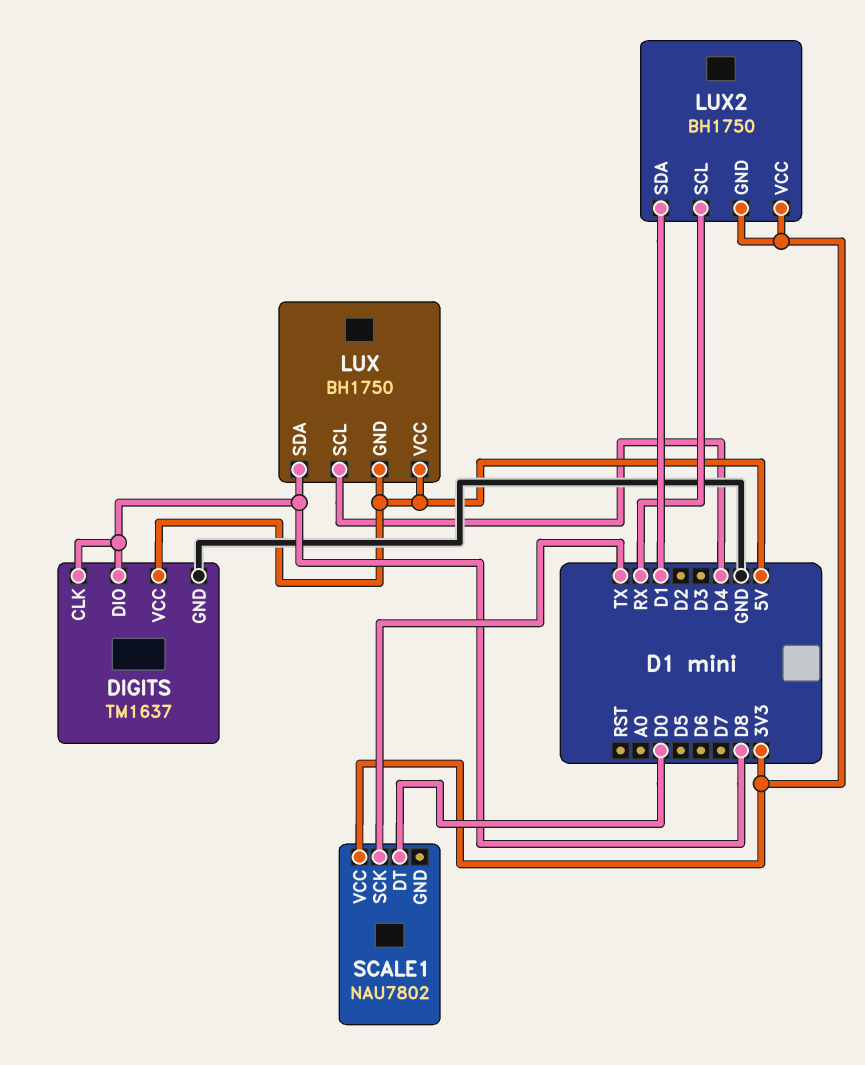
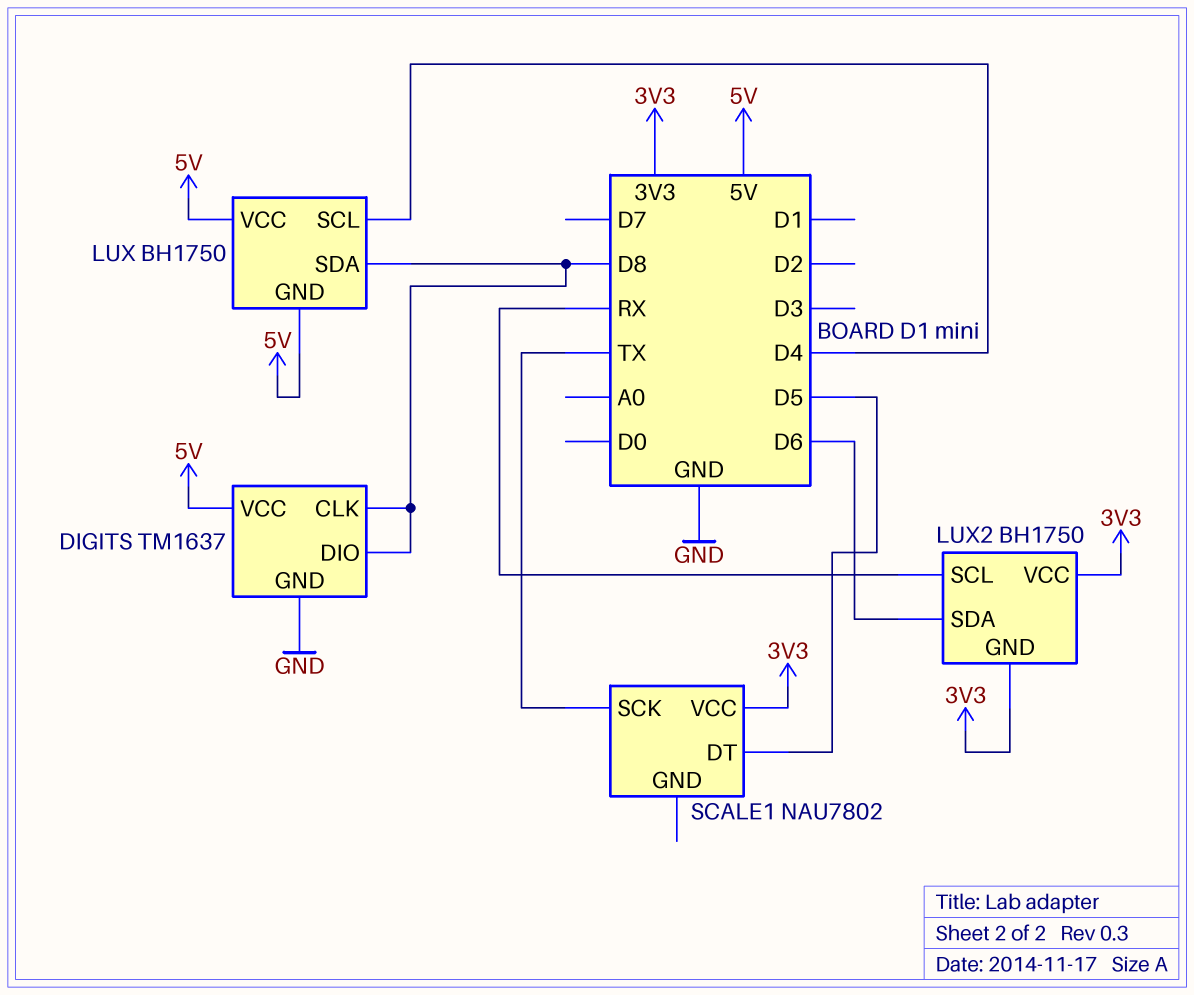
LUX2 pin SDA: D1 -> D6
SCALE1 pin DT: D0 -> D5

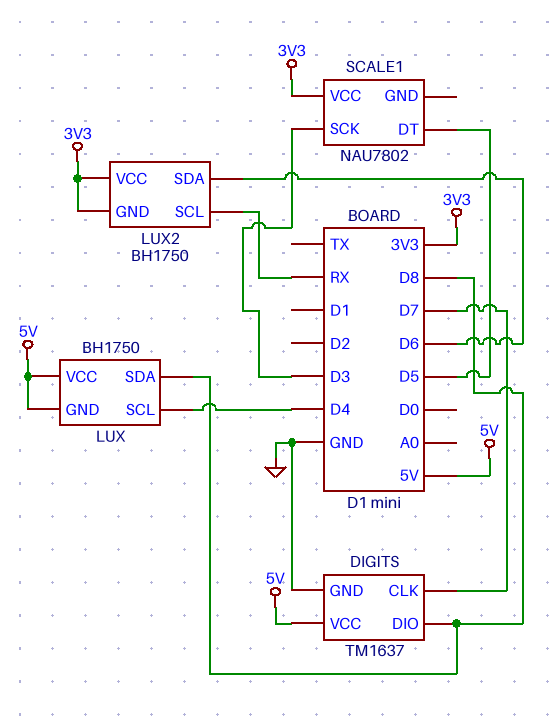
DIGITS pin CLK: D8 -> D7
SCALE1 pin SCK: TX -> D3

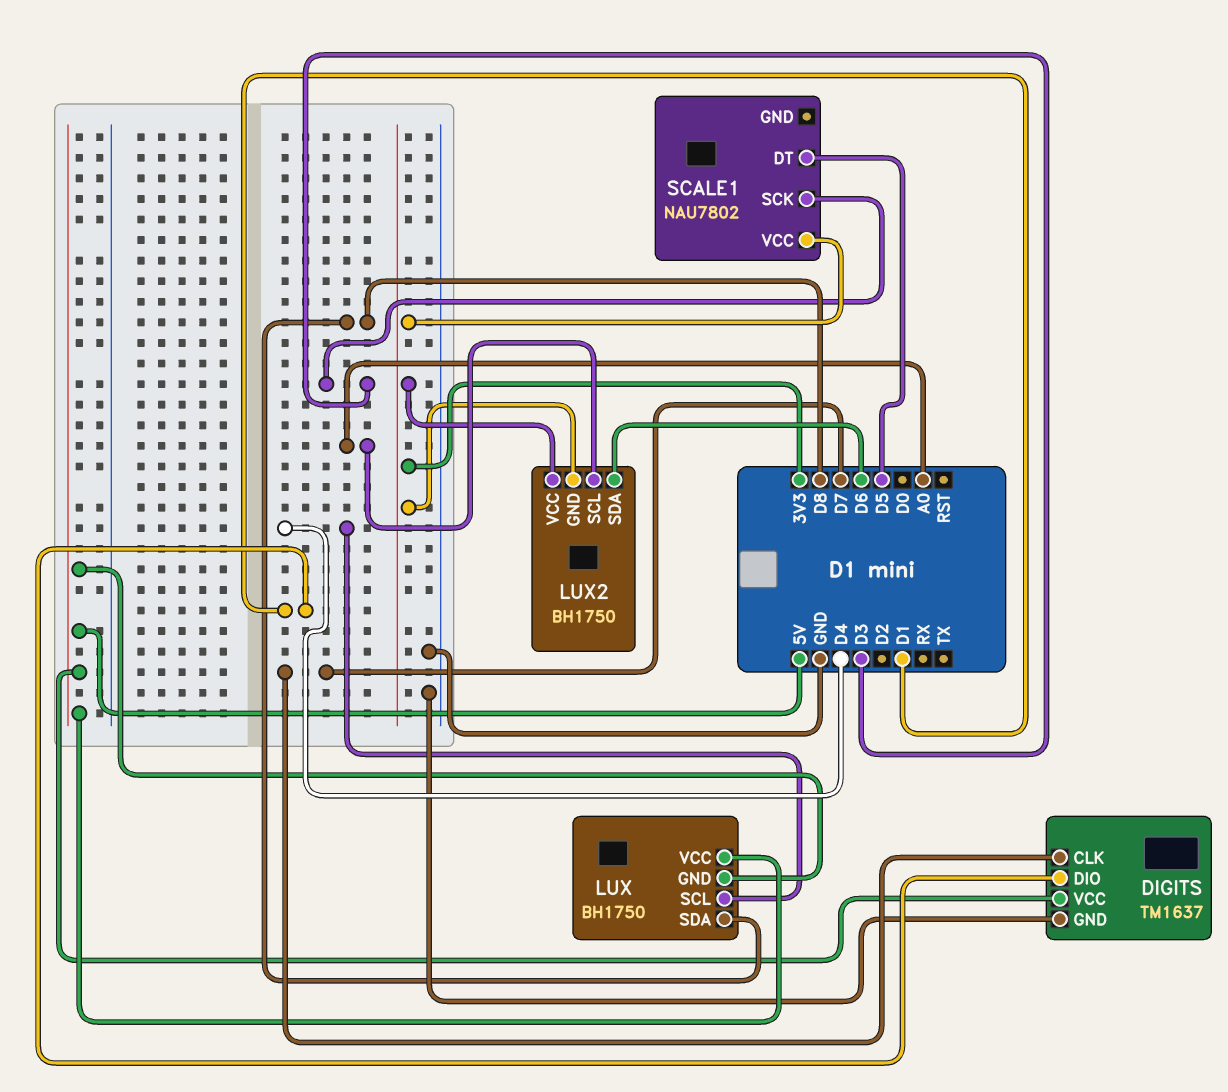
DIGITS pin DIO: D8 -> D1
LUX2 pin SCL: RX -> A0

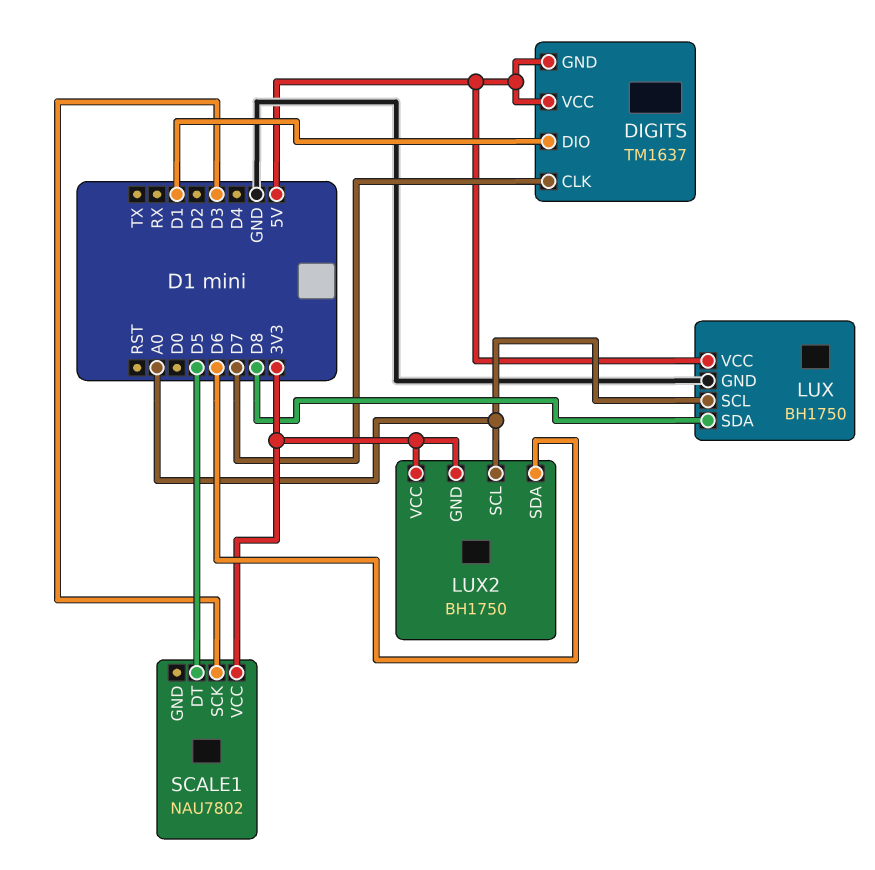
DIGITS pin GND: GND -> 5V
LUX pin GND: 5V -> GND
LUX pin SCL: D4 -> A0

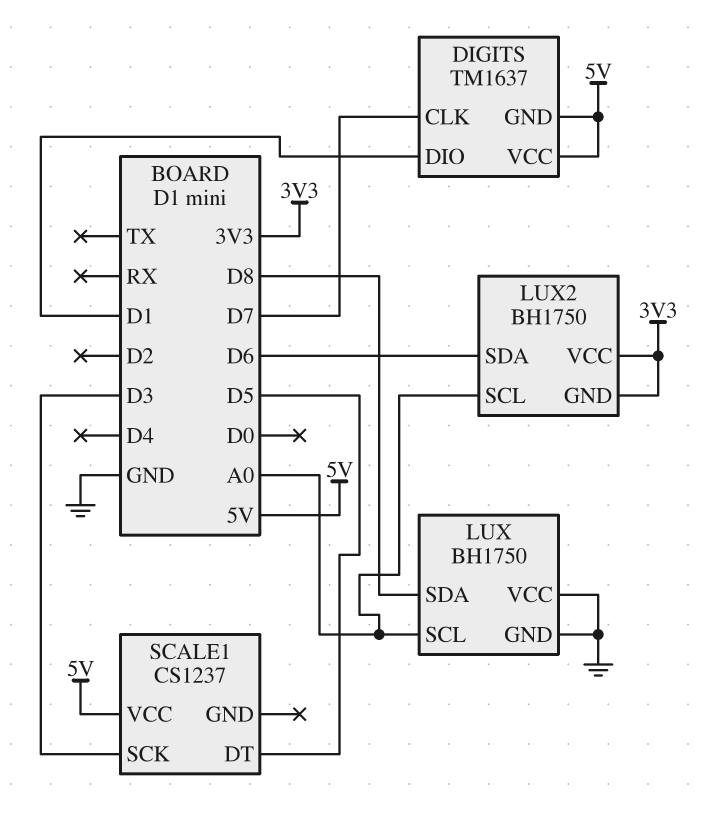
LUX pin VCC: 5V -> GND
SCALE1: NAU7802 -> CS1237
SCALE1 pin VCC: 3V3 -> 5V

